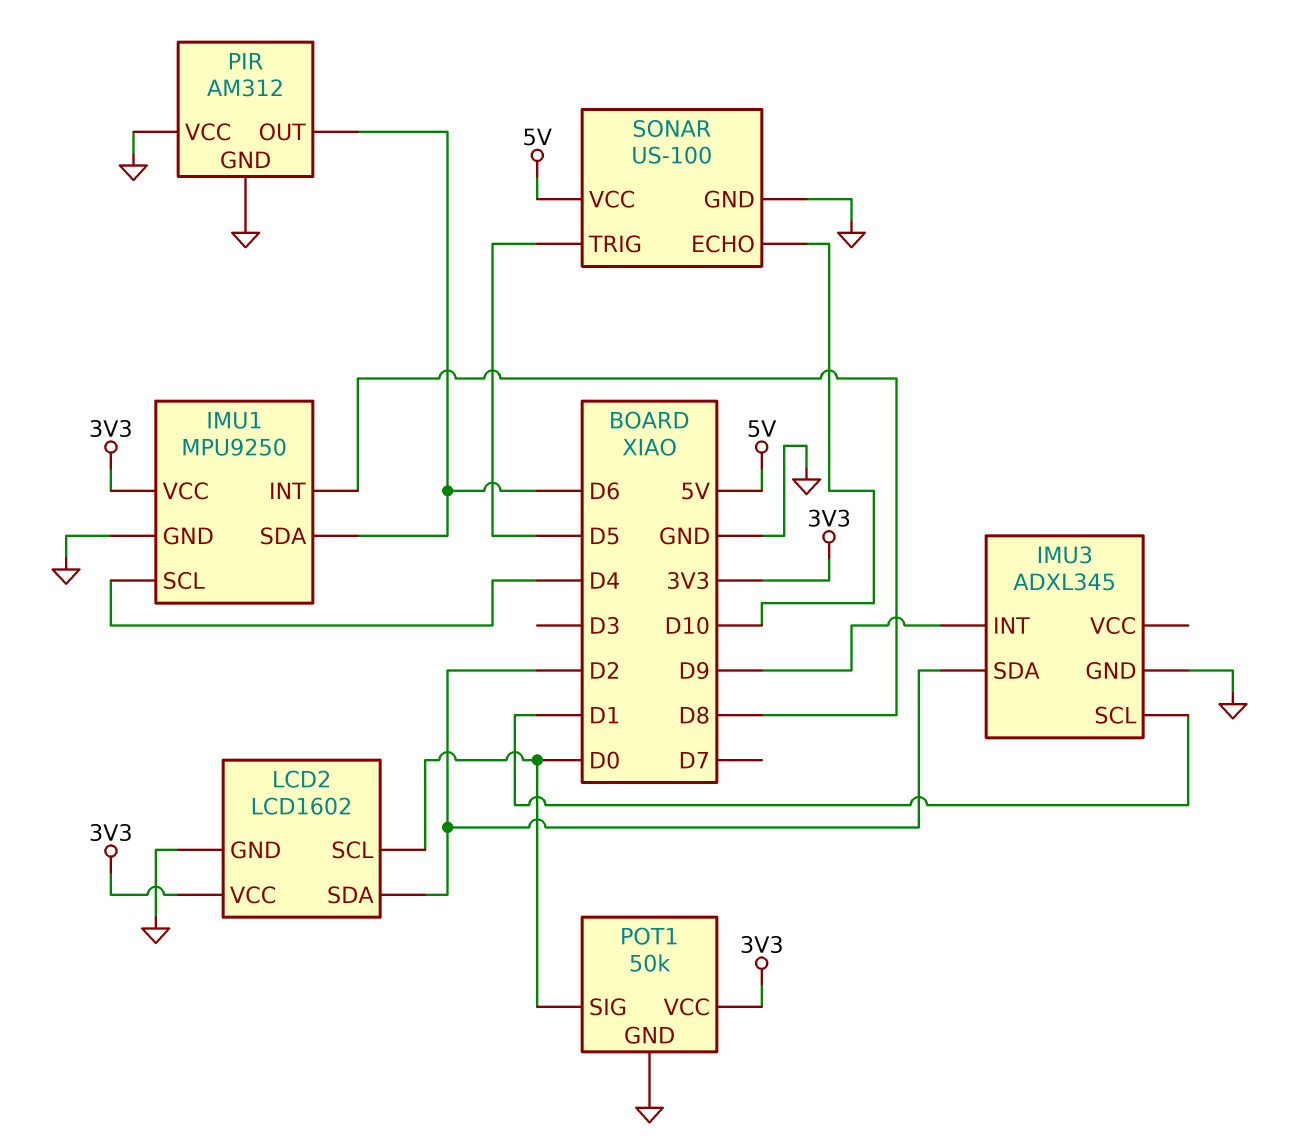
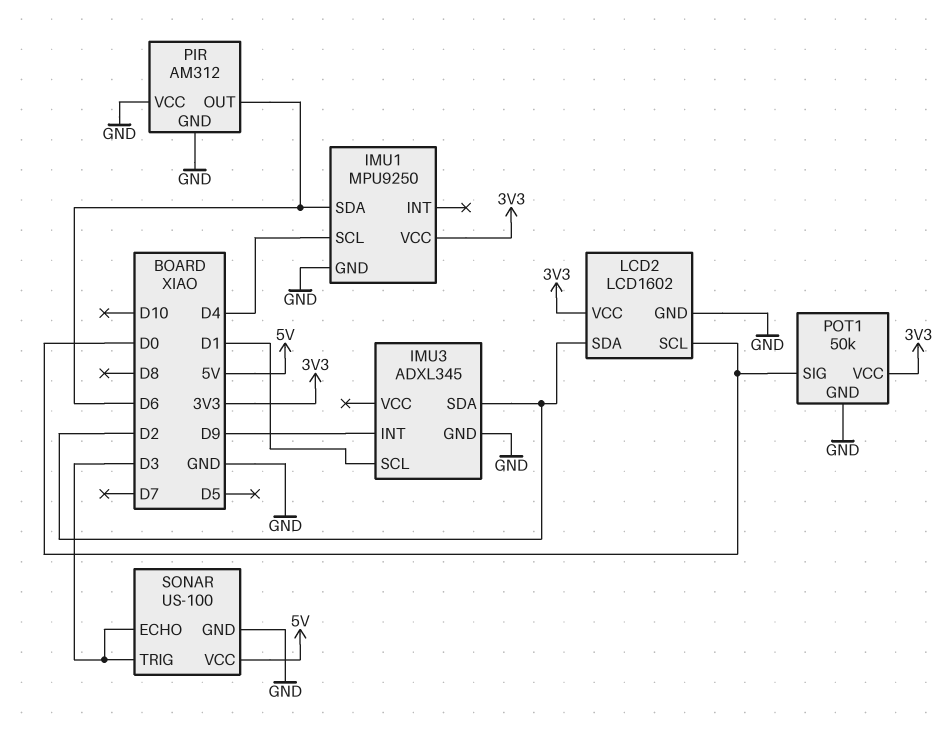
IMU1 pin INT: D8 -> none
SONAR pin ECHO: D10 -> D3
SONAR pin TRIG: D5 -> D3

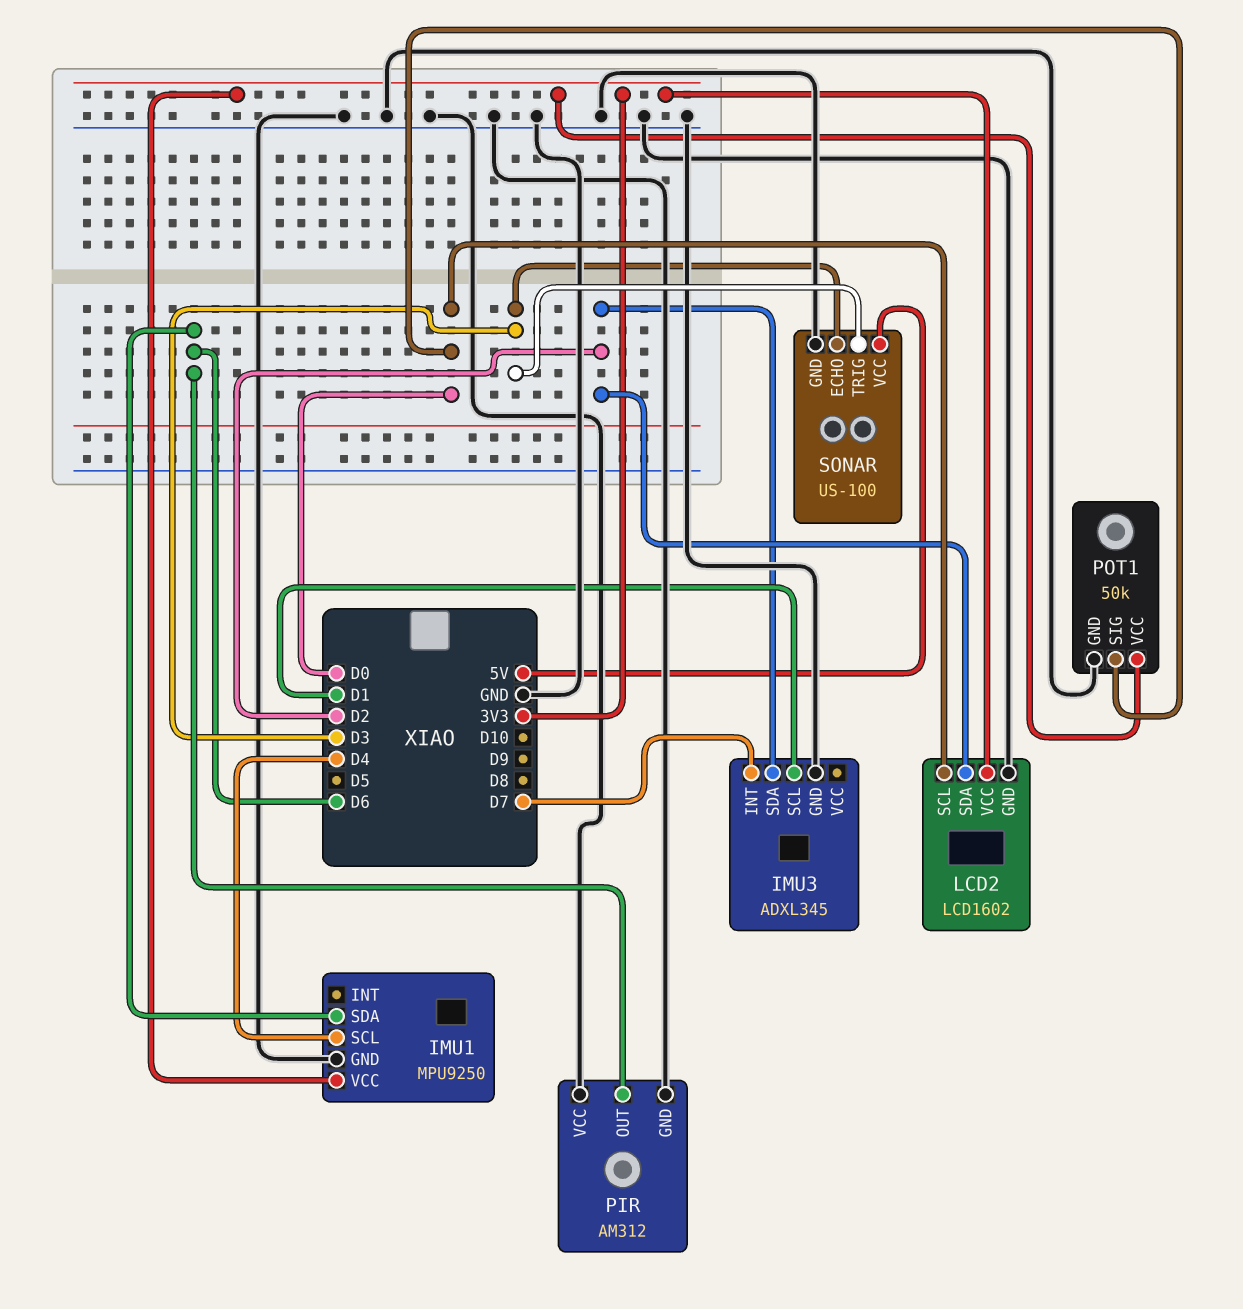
IMU3 pin INT: D9 -> D7

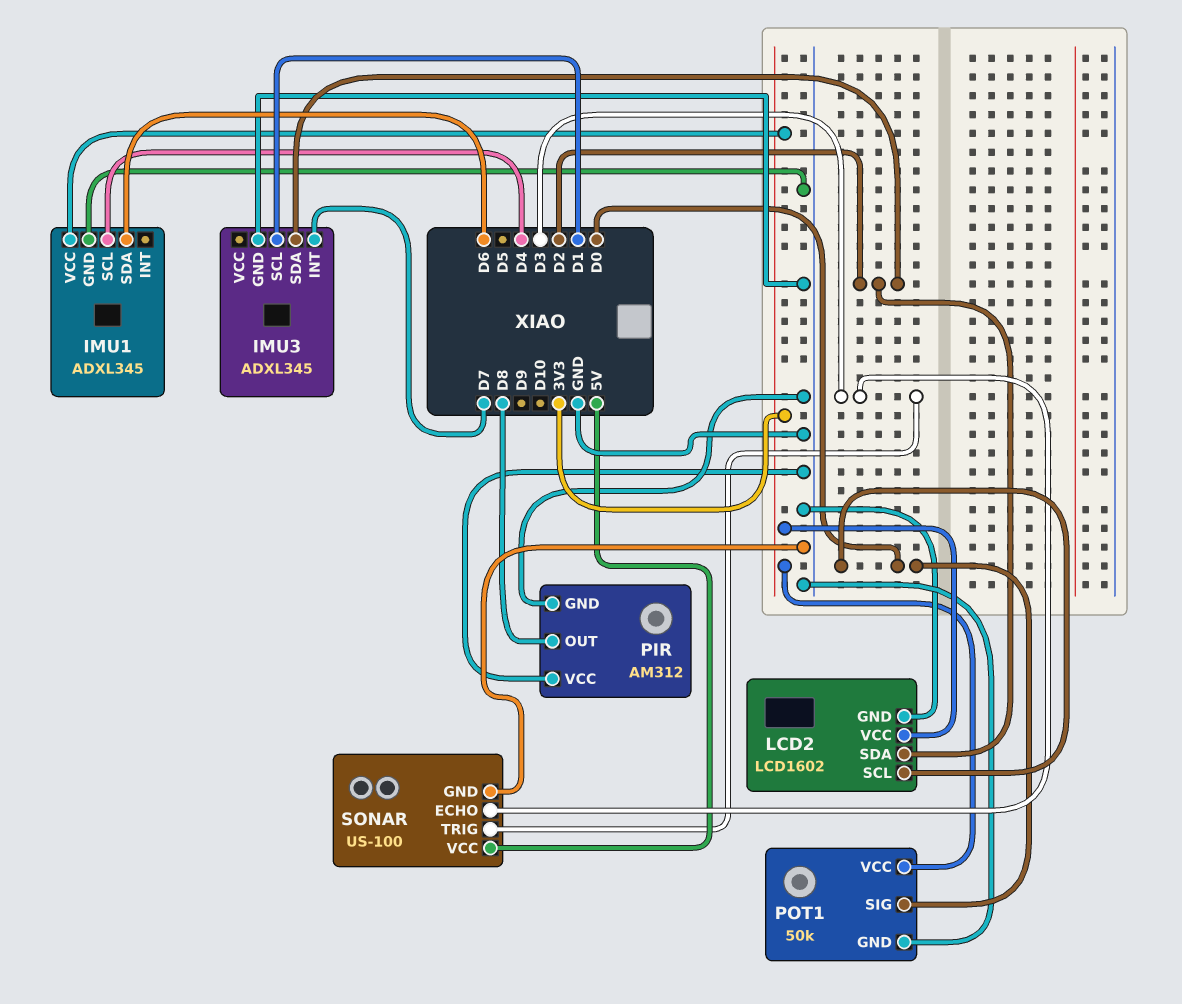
IMU1: MPU9250 -> ADXL345
PIR pin OUT: D6 -> D8

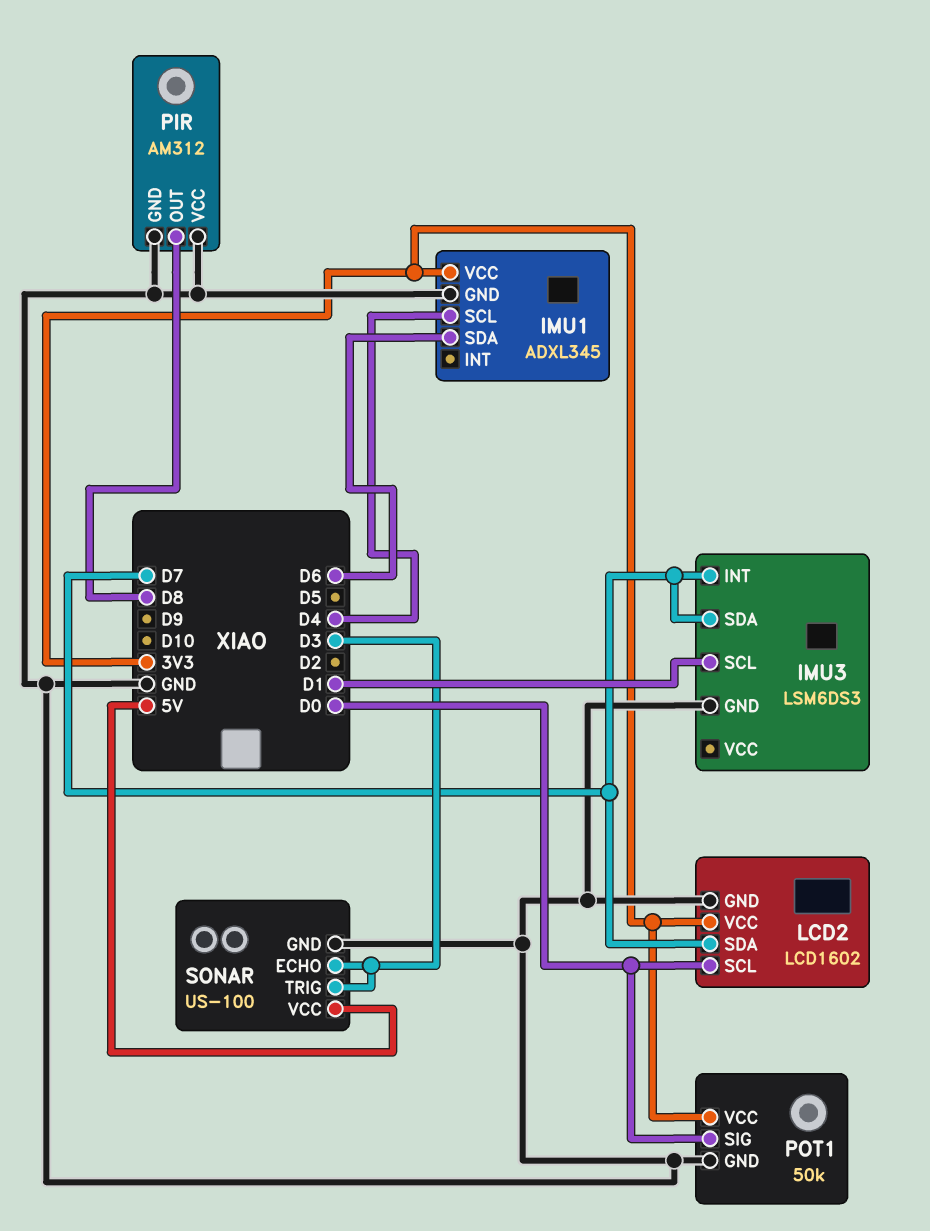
IMU3: ADXL345 -> LSM6DS3
IMU3 pin SDA: D2 -> D7
LCD2 pin SDA: D2 -> D7

